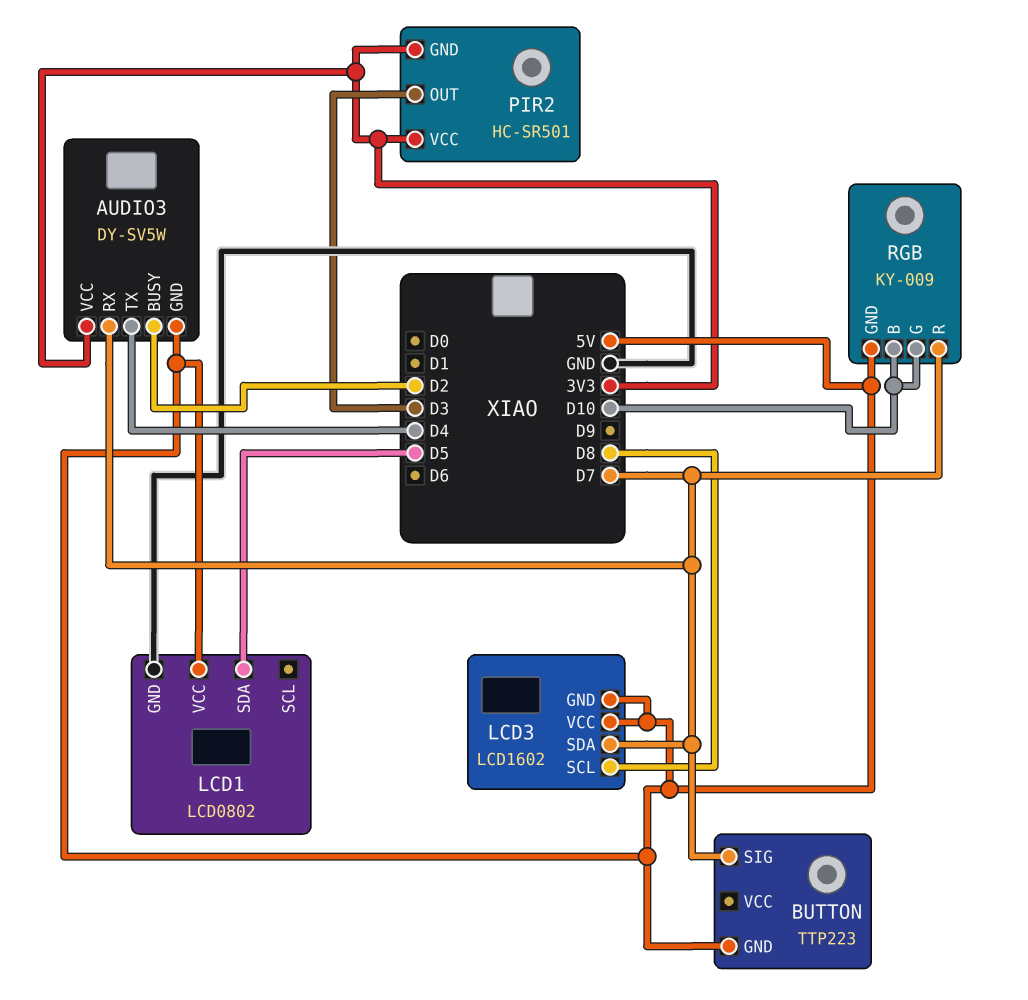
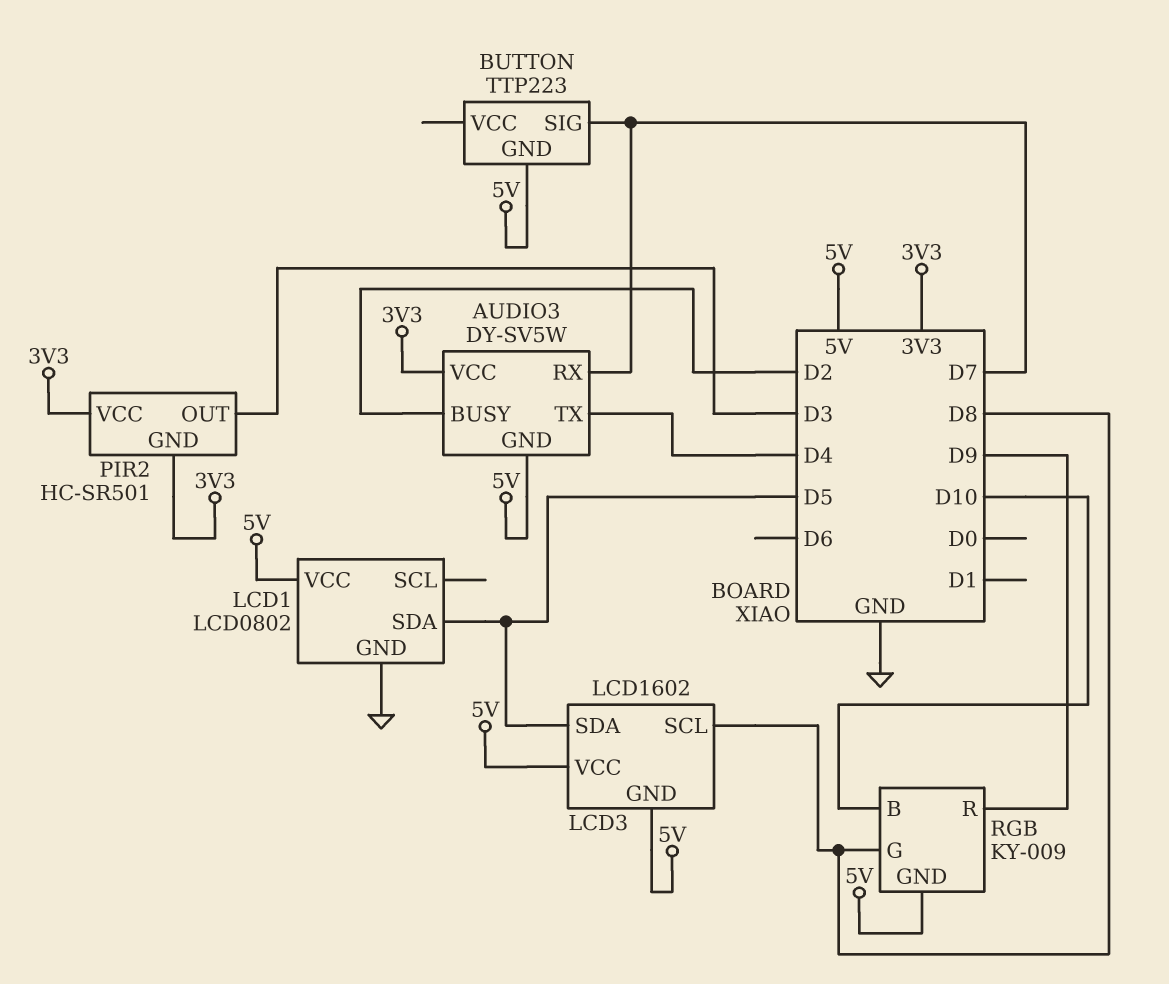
LCD3 pin SDA: D7 -> D5
RGB pin G: D10 -> D8
RGB pin R: D7 -> D9

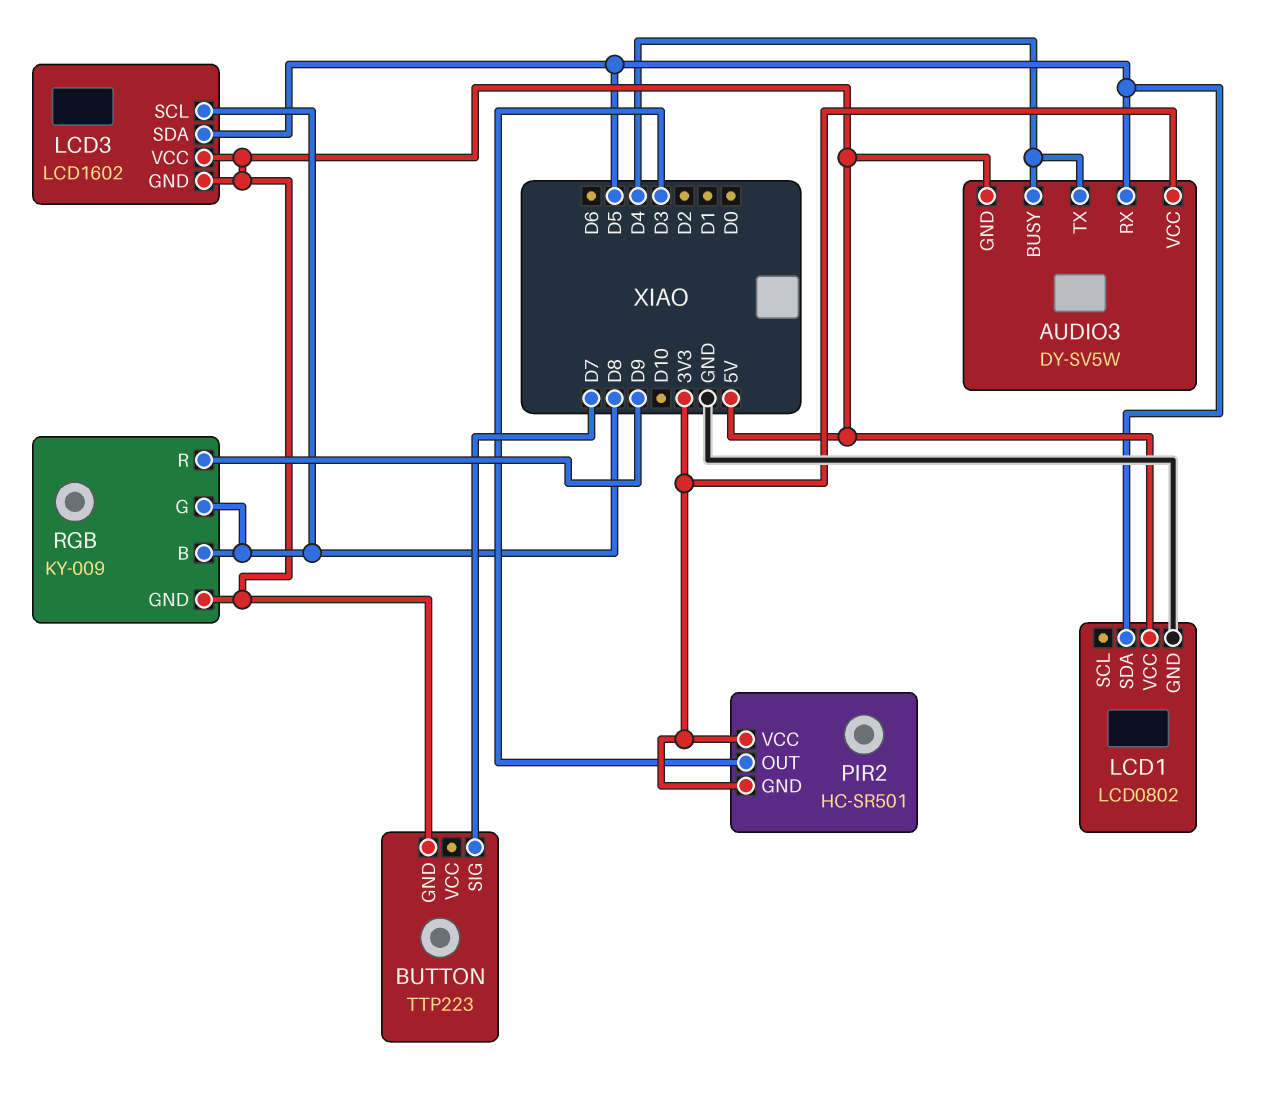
AUDIO3 pin BUSY: D2 -> D4
AUDIO3 pin RX: D7 -> D5
RGB pin B: D10 -> D8

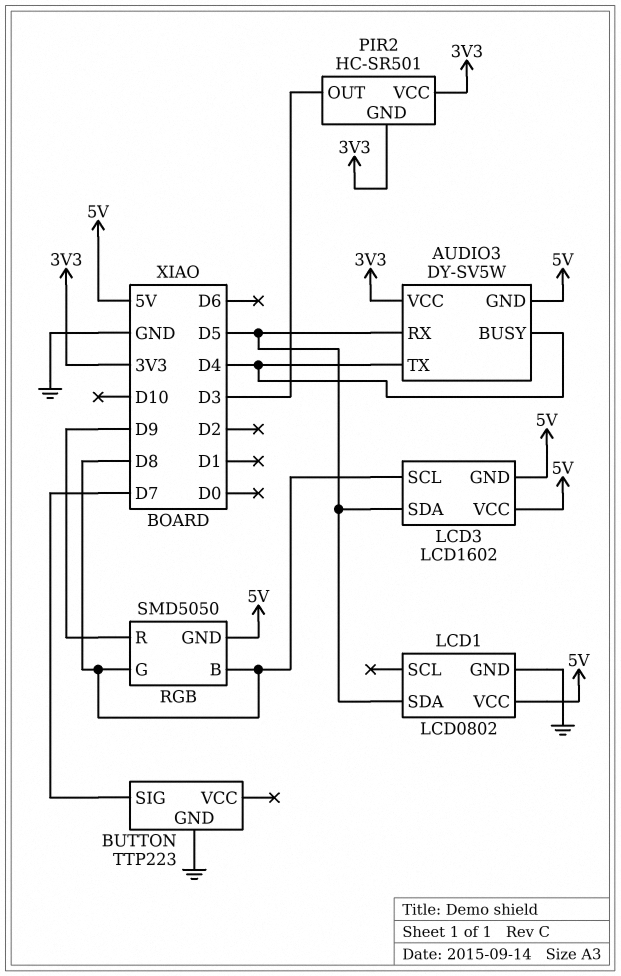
BUTTON pin GND: 5V -> GND
RGB: KY-009 -> SMD5050

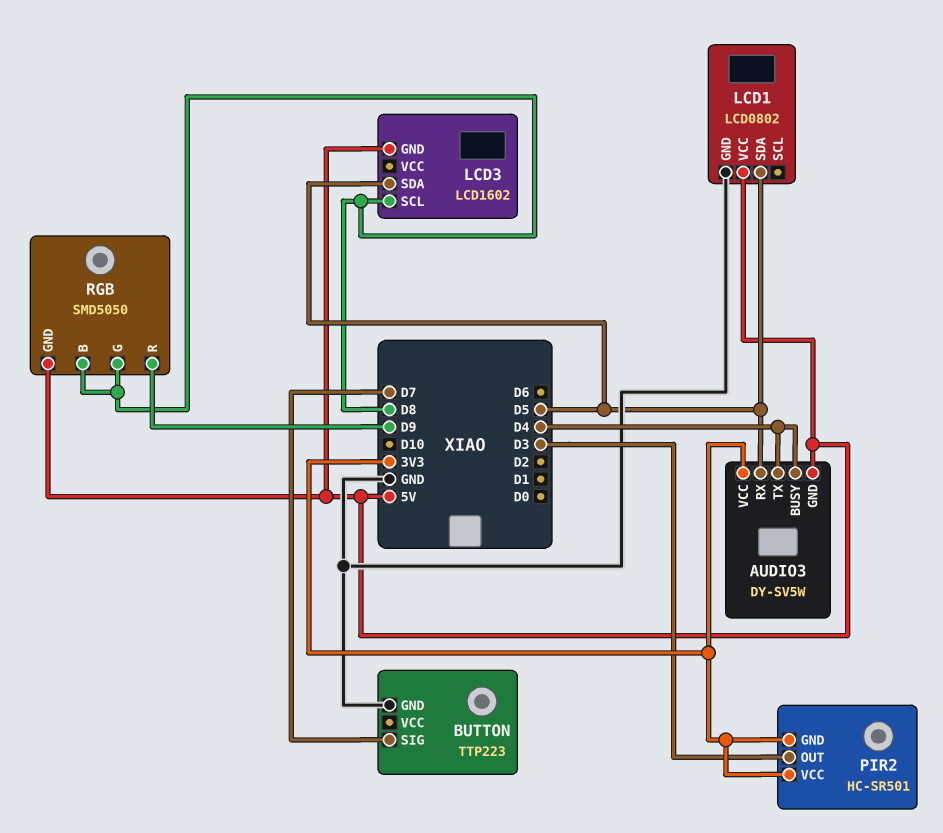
LCD3 pin VCC: 5V -> none

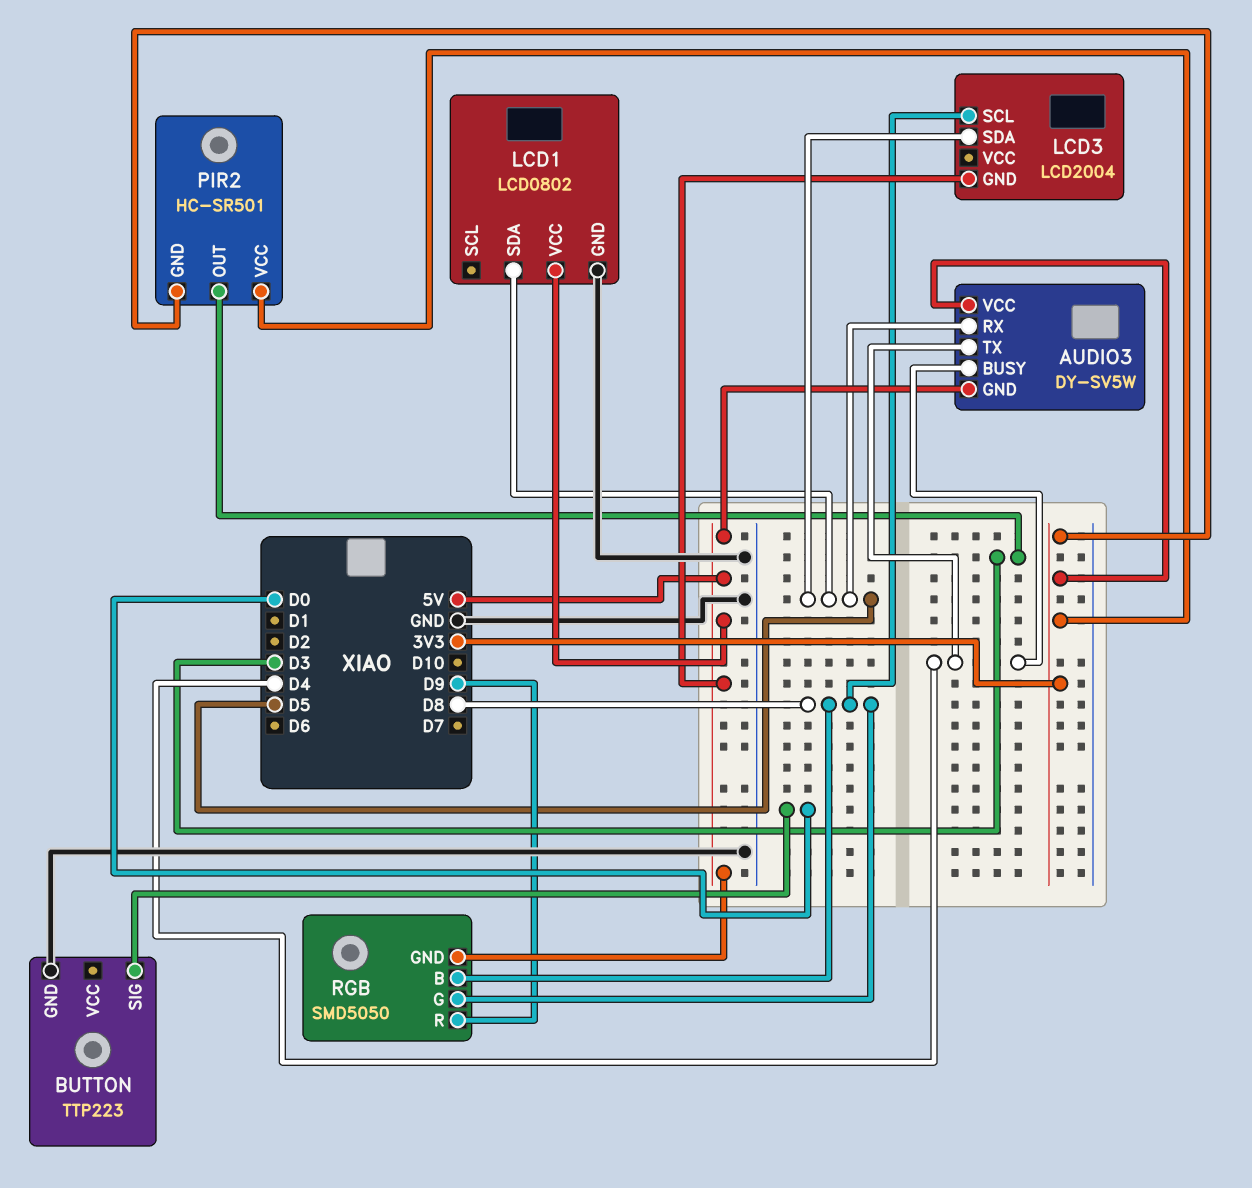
BUTTON pin SIG: D7 -> D0
LCD3: LCD1602 -> LCD2004

